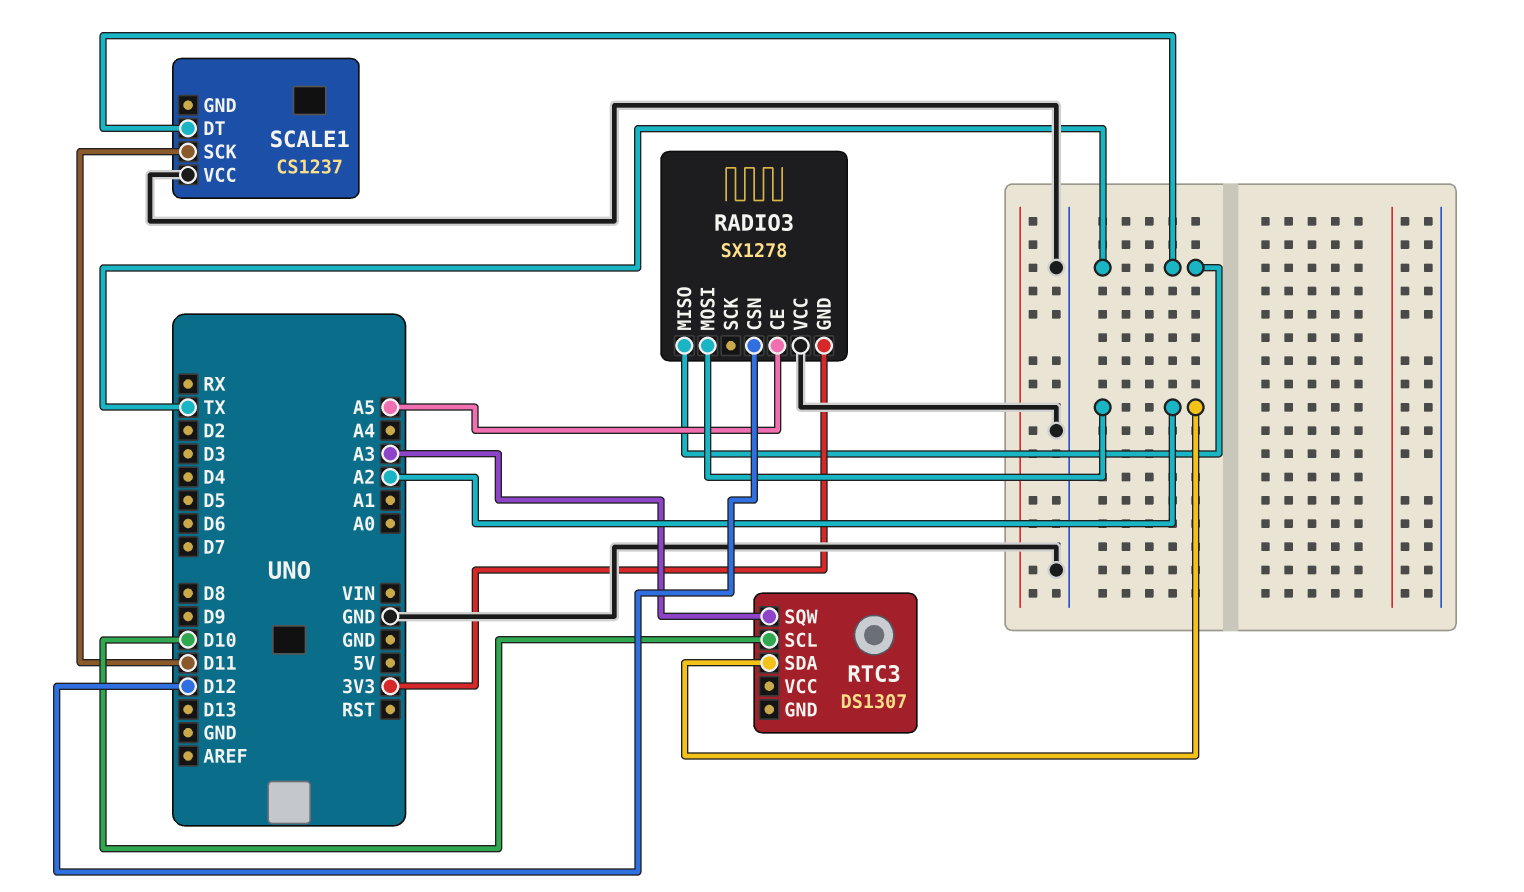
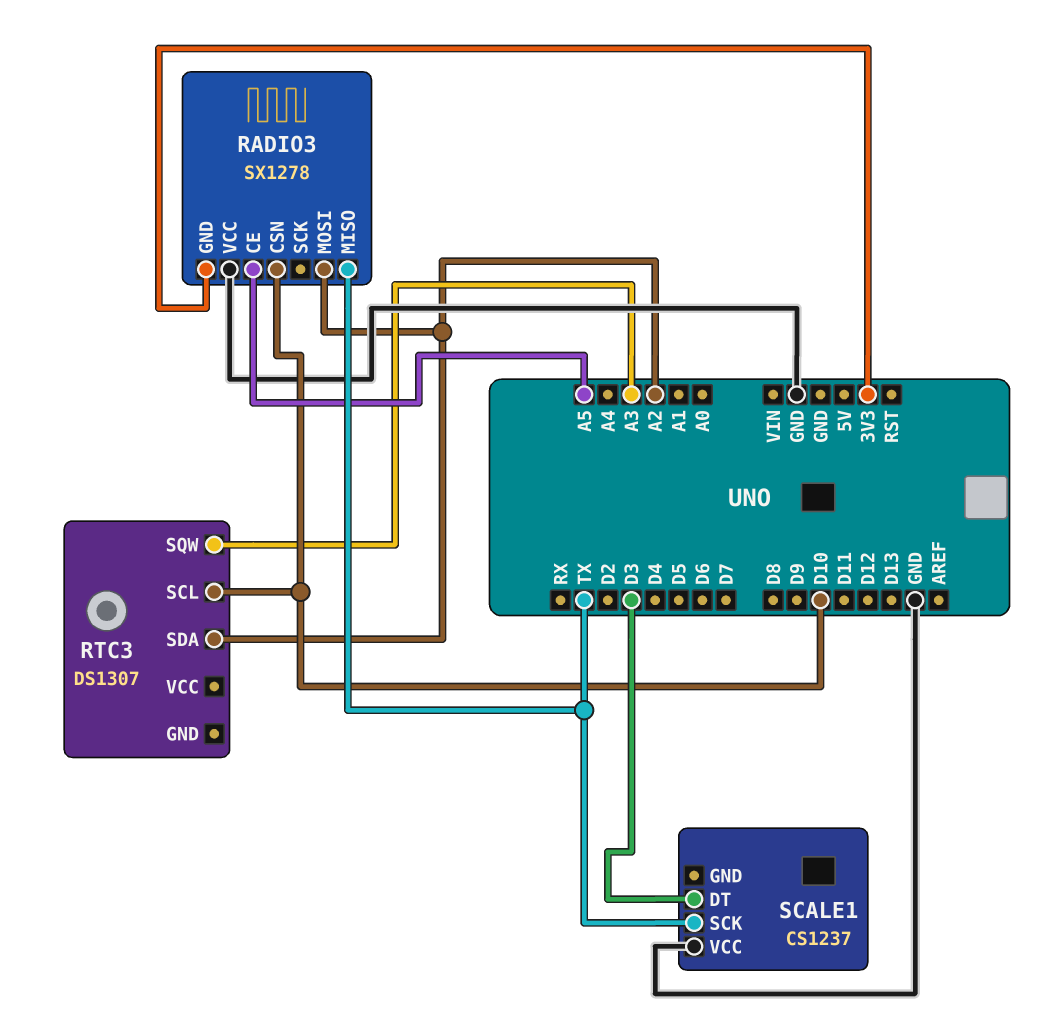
RADIO3 pin CSN: D12 -> D10
SCALE1 pin DT: TX -> D3
SCALE1 pin SCK: D11 -> TX

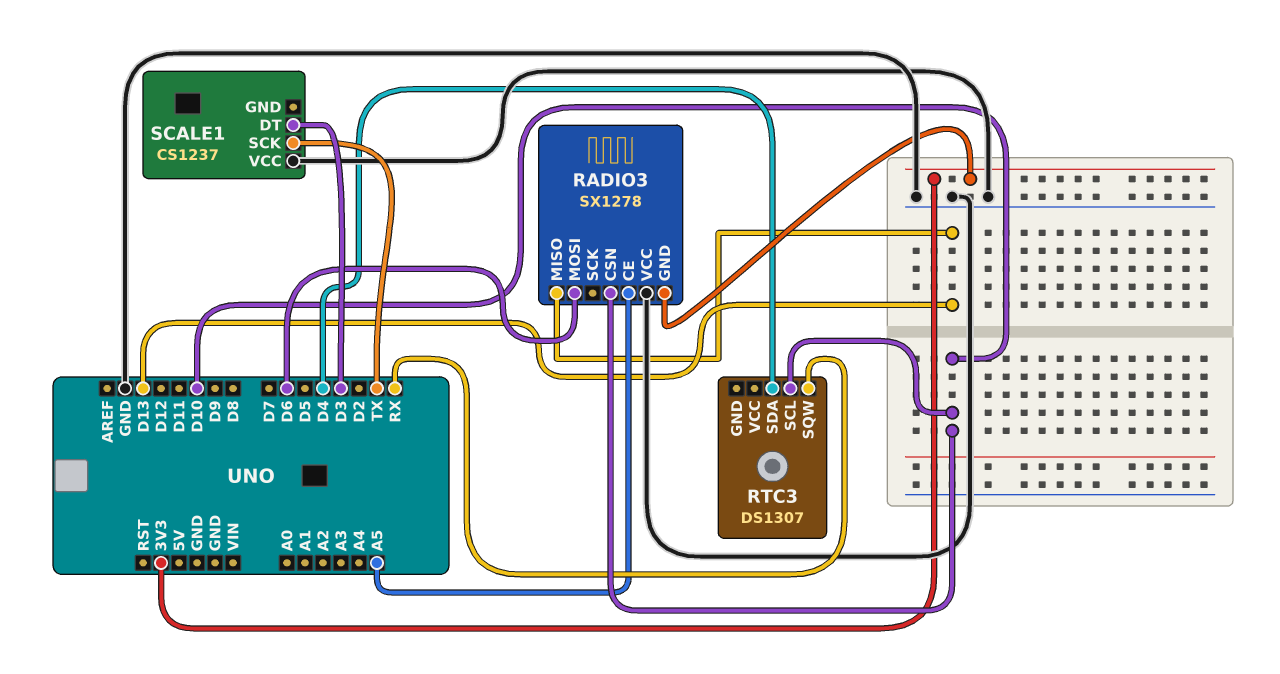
RADIO3 pin MISO: TX -> D13
RADIO3 pin MOSI: A2 -> D6
RTC3 pin SDA: A2 -> D4
RTC3 pin SQW: A3 -> RX

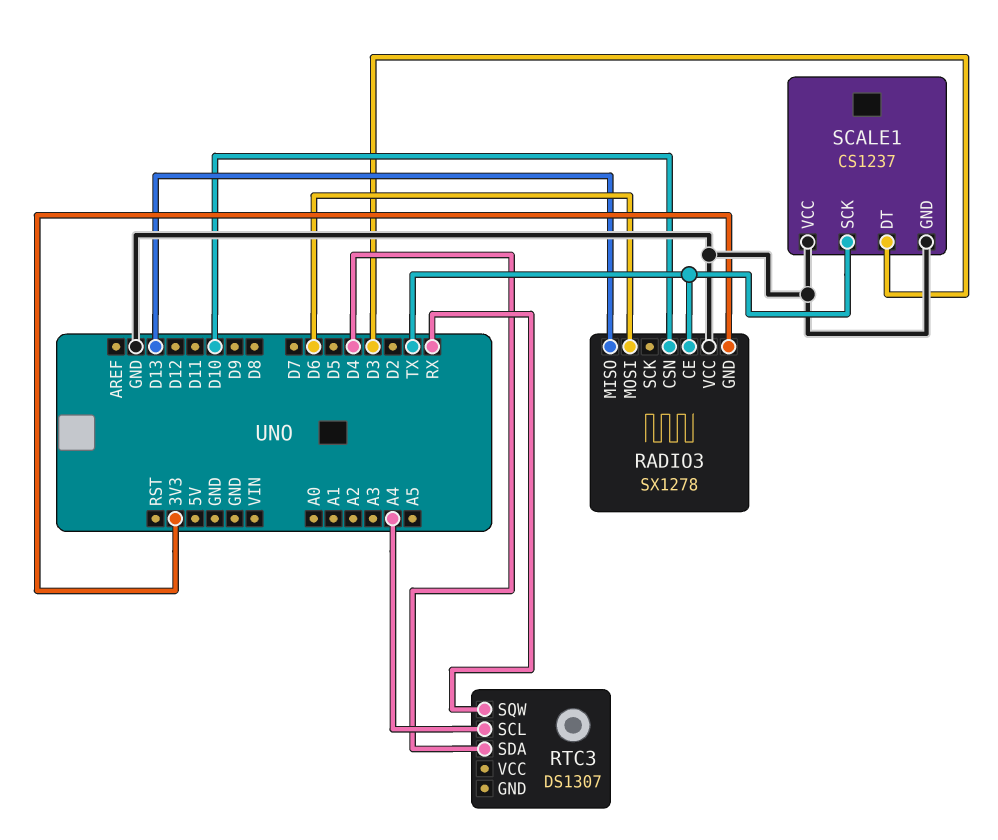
RADIO3 pin CE: A5 -> TX
RTC3 pin SCL: D10 -> A4
SCALE1 pin GND: none -> GND

